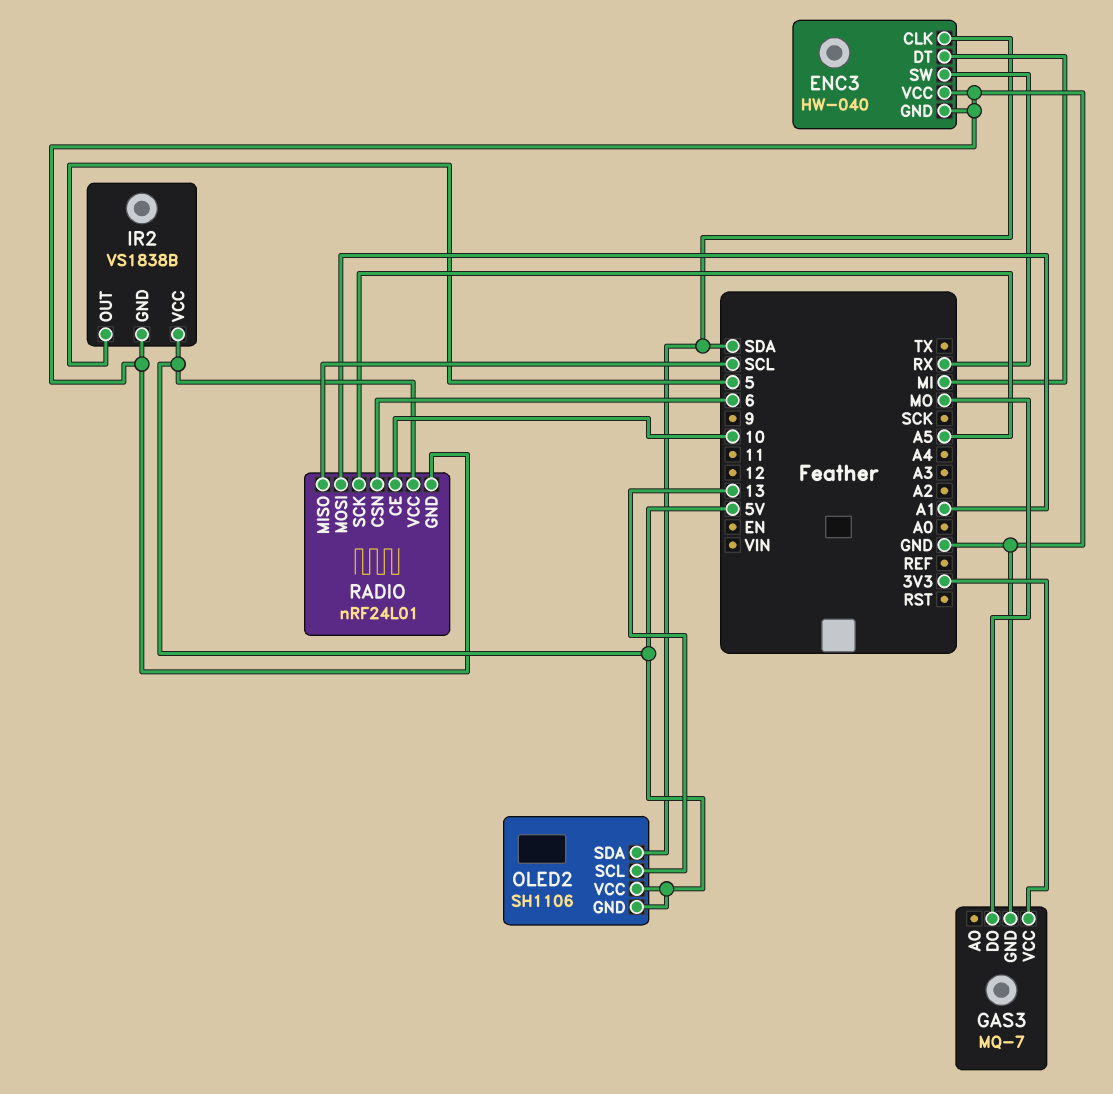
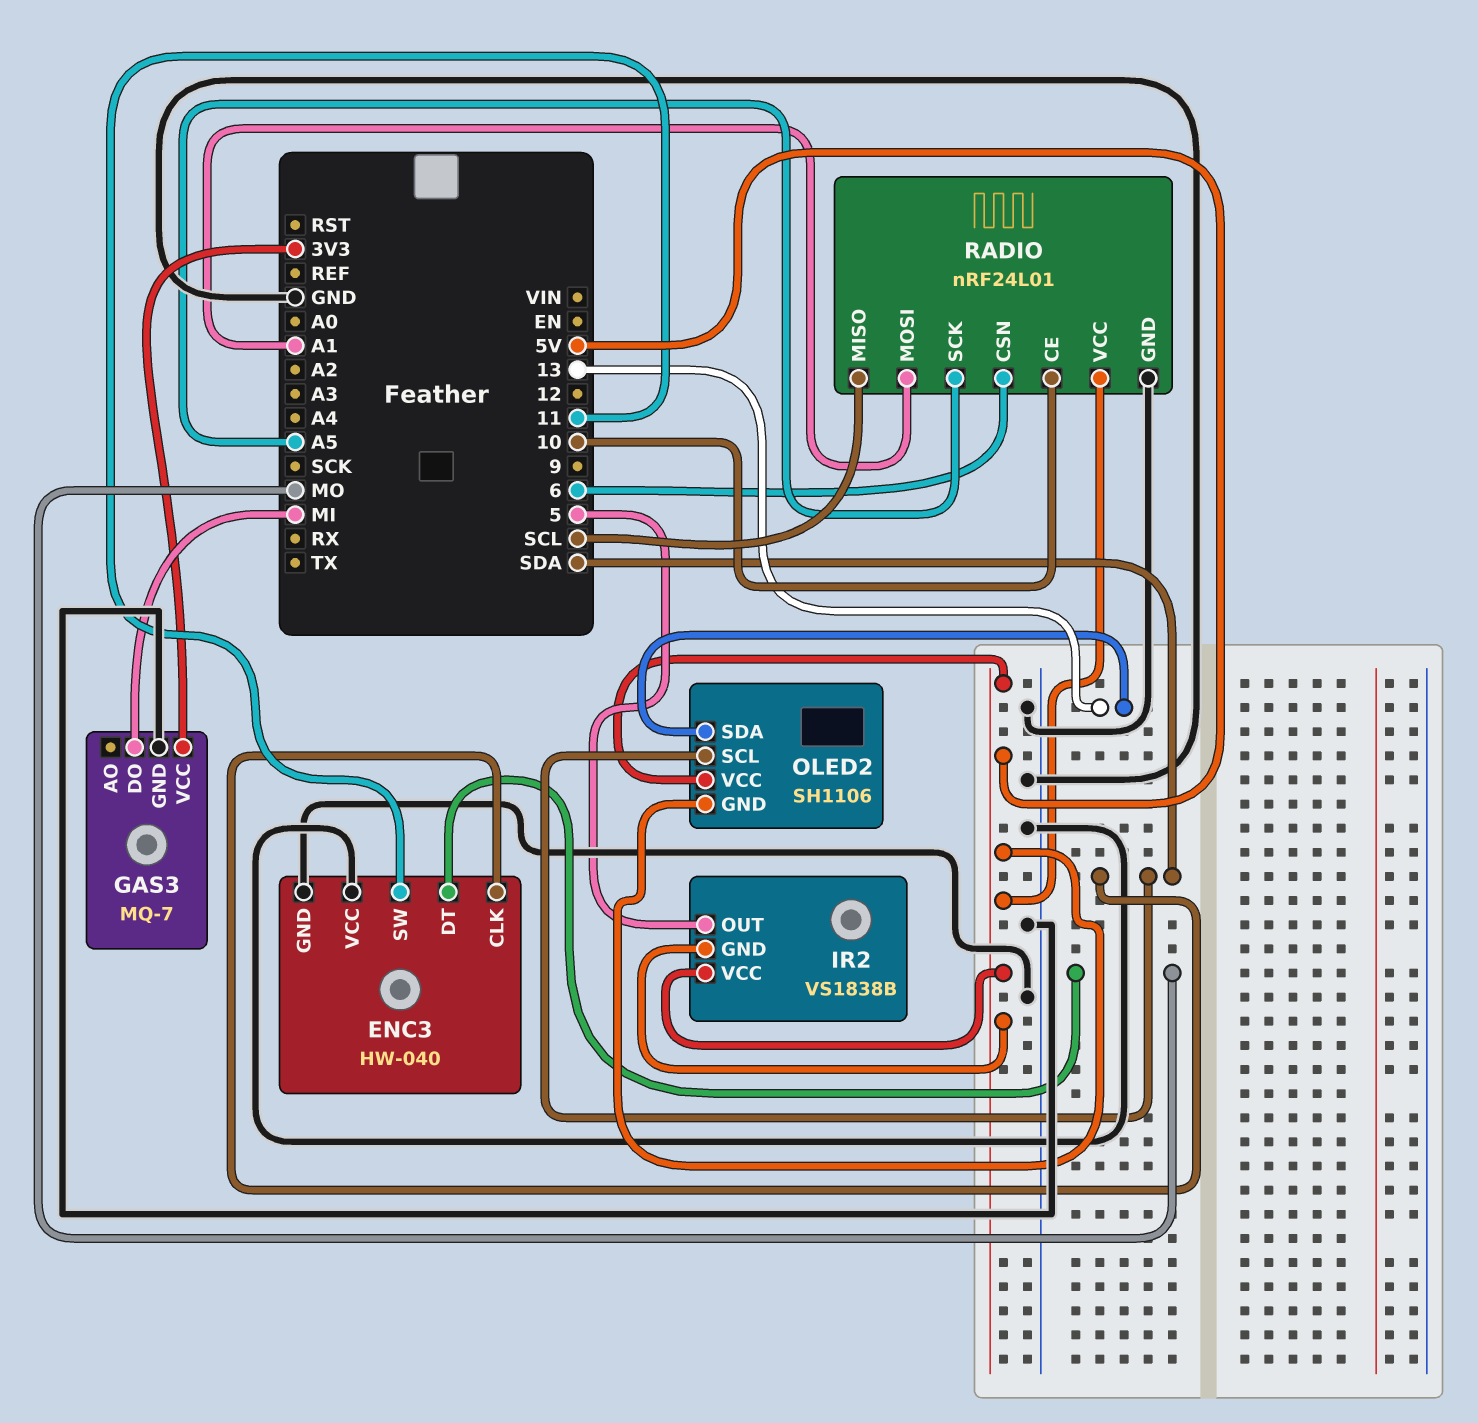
ENC3 pin DT: MI -> MO
ENC3 pin SW: RX -> 11
GAS3 pin DO: MO -> MI
IR2 pin GND: GND -> 5V
OLED2 pin SCL: 13 -> SDA
OLED2 pin SDA: SDA -> 13

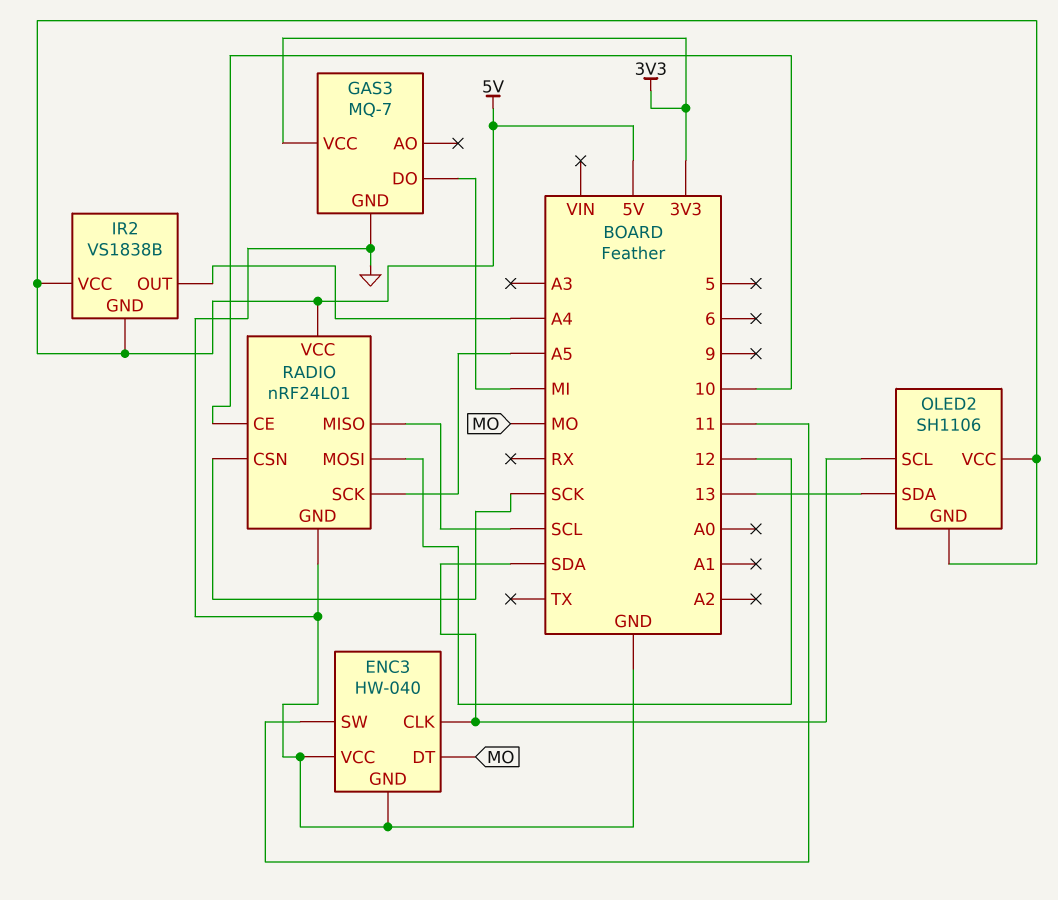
IR2 pin OUT: 5 -> A4
RADIO pin CSN: 6 -> SCK
RADIO pin MOSI: A1 -> 12

